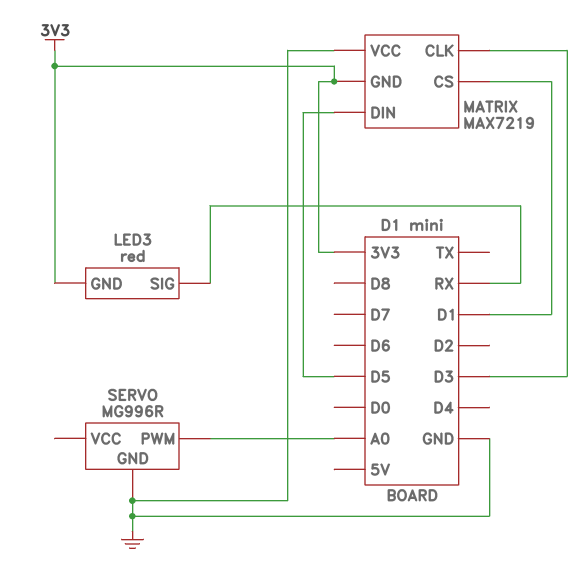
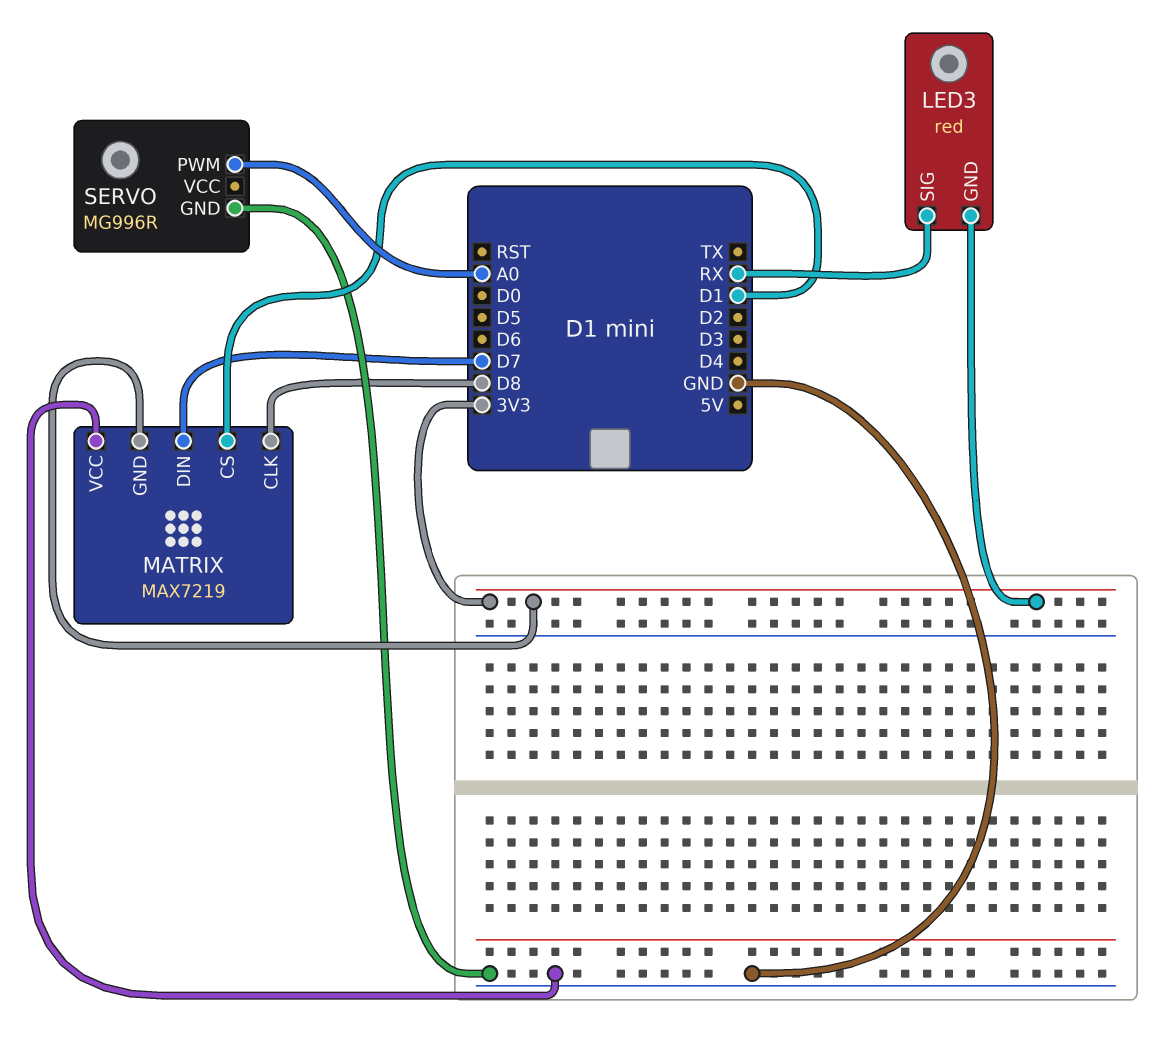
MATRIX pin CLK: D3 -> D8
MATRIX pin DIN: D5 -> D7

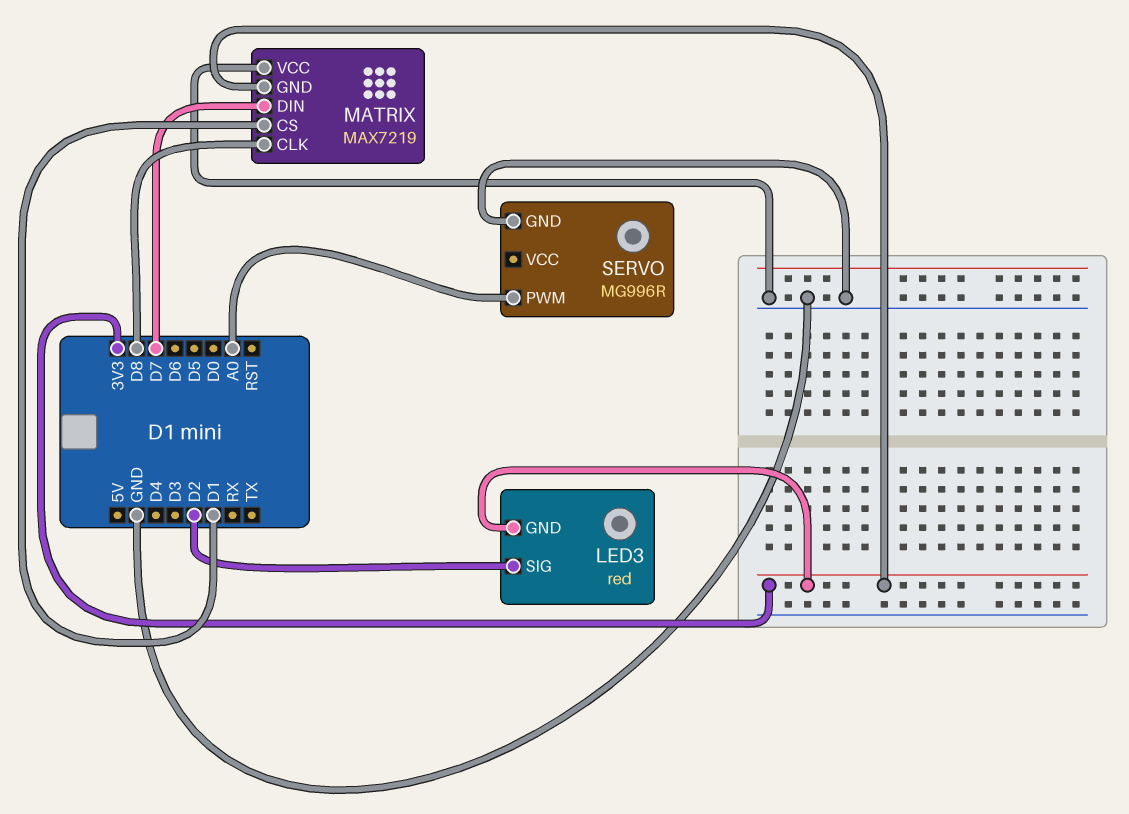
LED3 pin SIG: RX -> D2

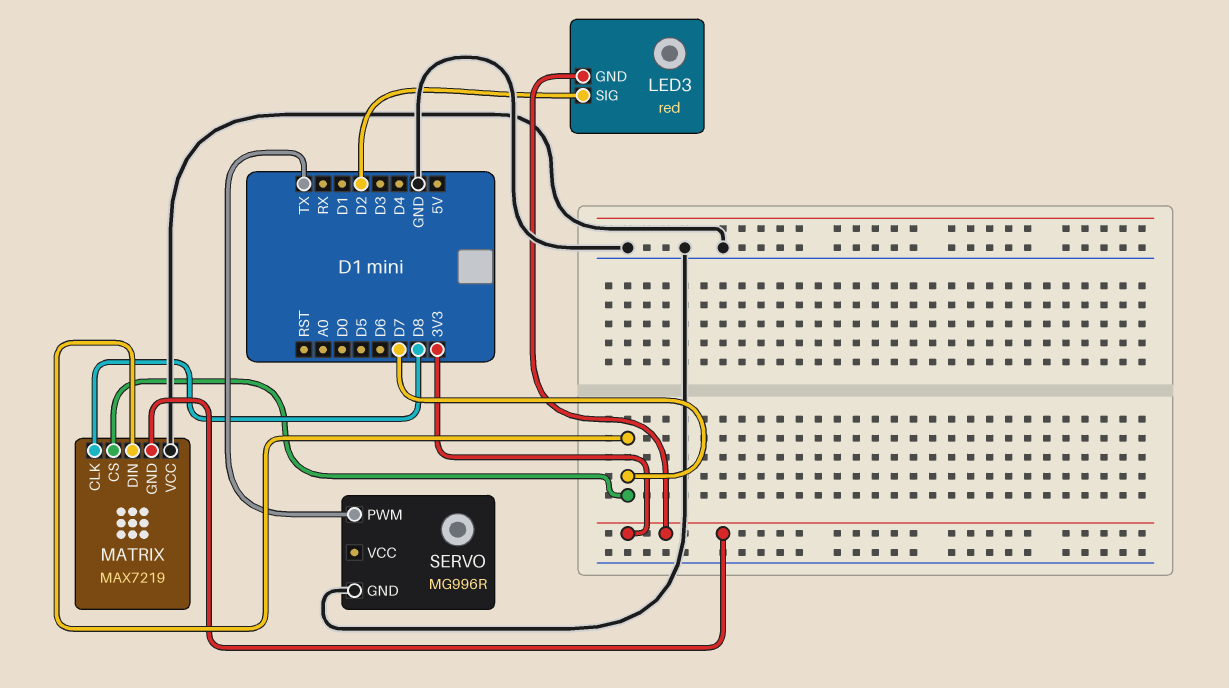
MATRIX pin CS: D1 -> D7
SERVO pin PWM: A0 -> TX

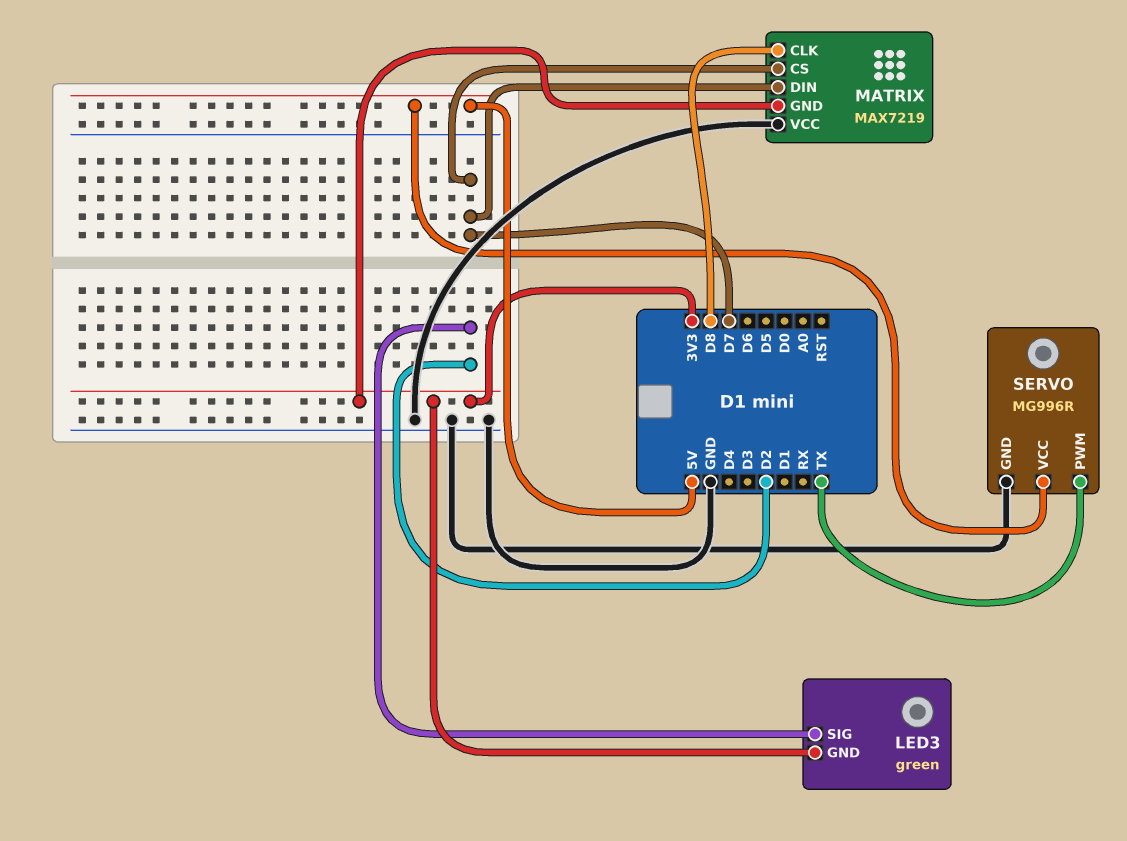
LED3: red -> green
SERVO pin VCC: none -> 5V

